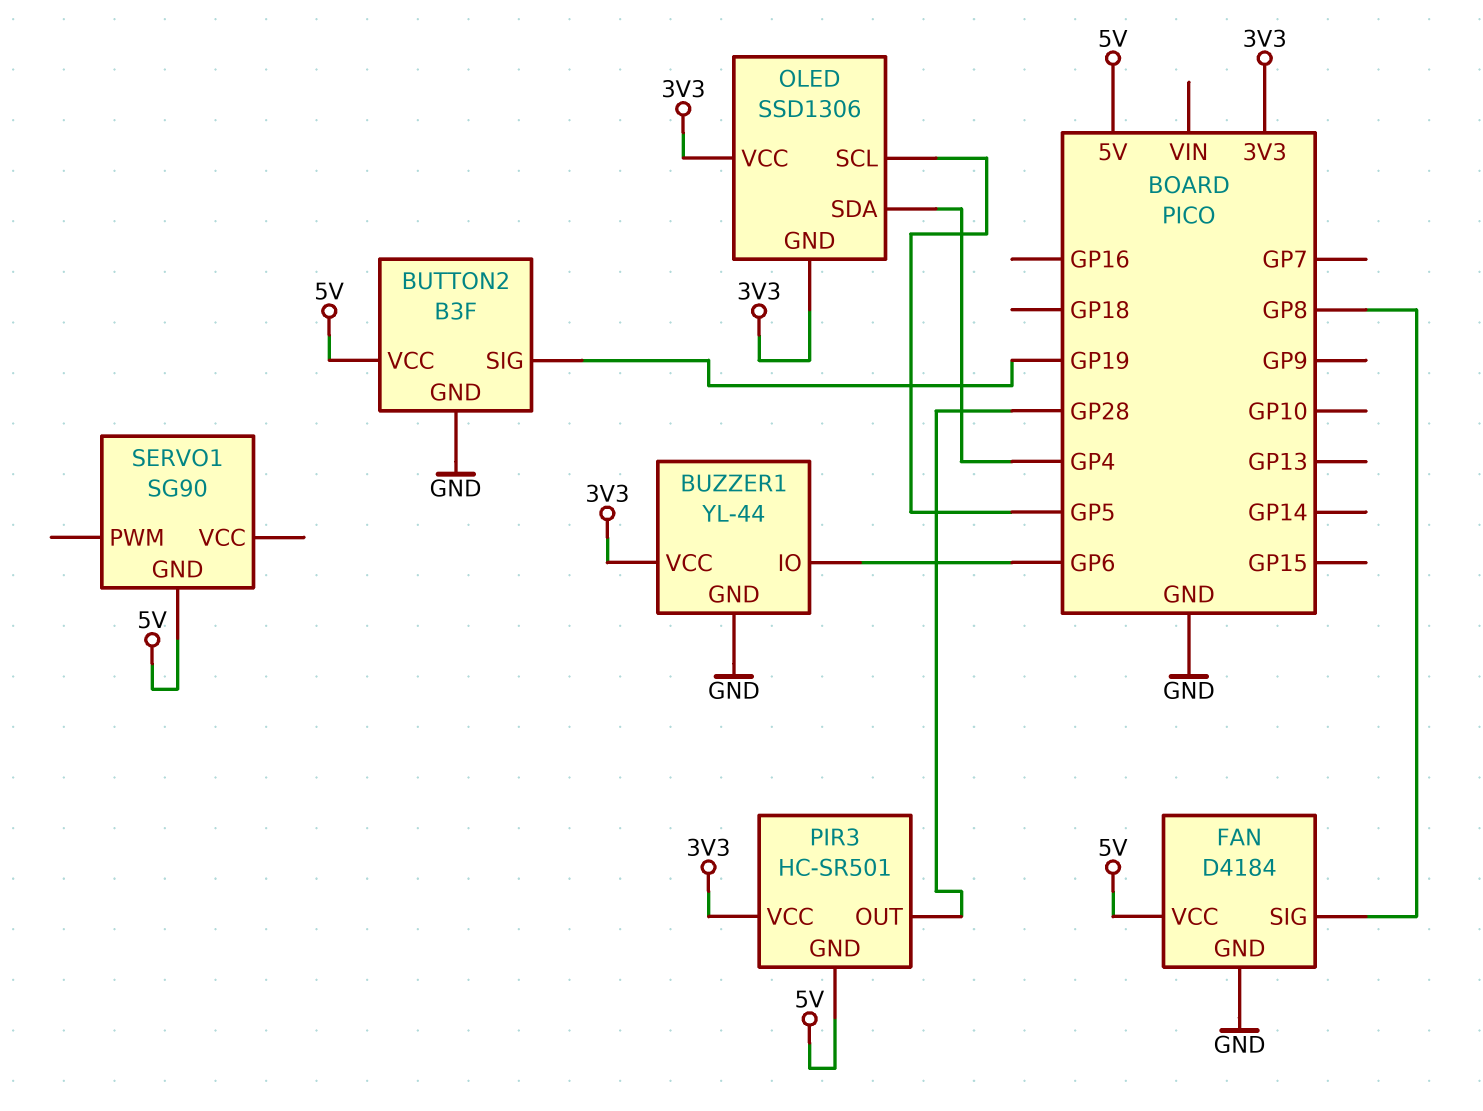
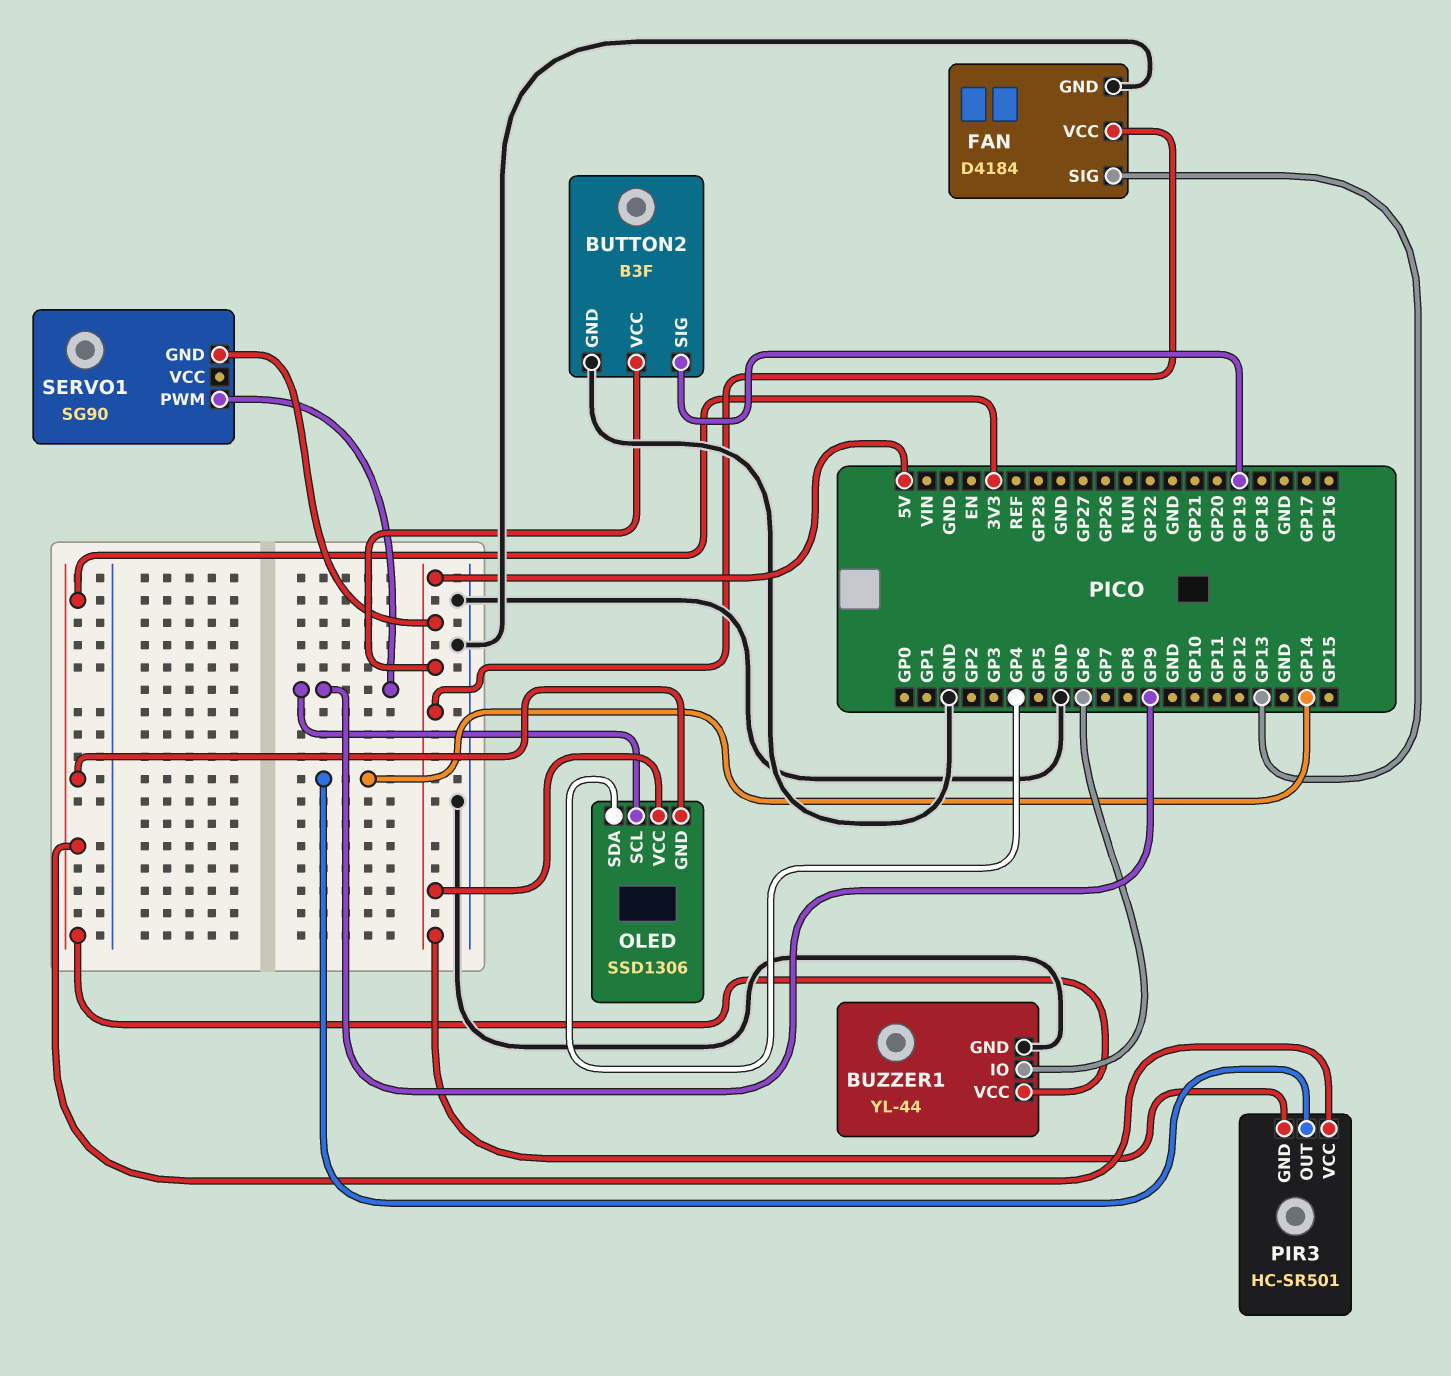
FAN pin SIG: GP8 -> GP13
OLED pin SCL: GP5 -> GP9
OLED pin VCC: 3V3 -> 5V
PIR3 pin OUT: GP28 -> GP14
SERVO1 pin PWM: none -> GP9

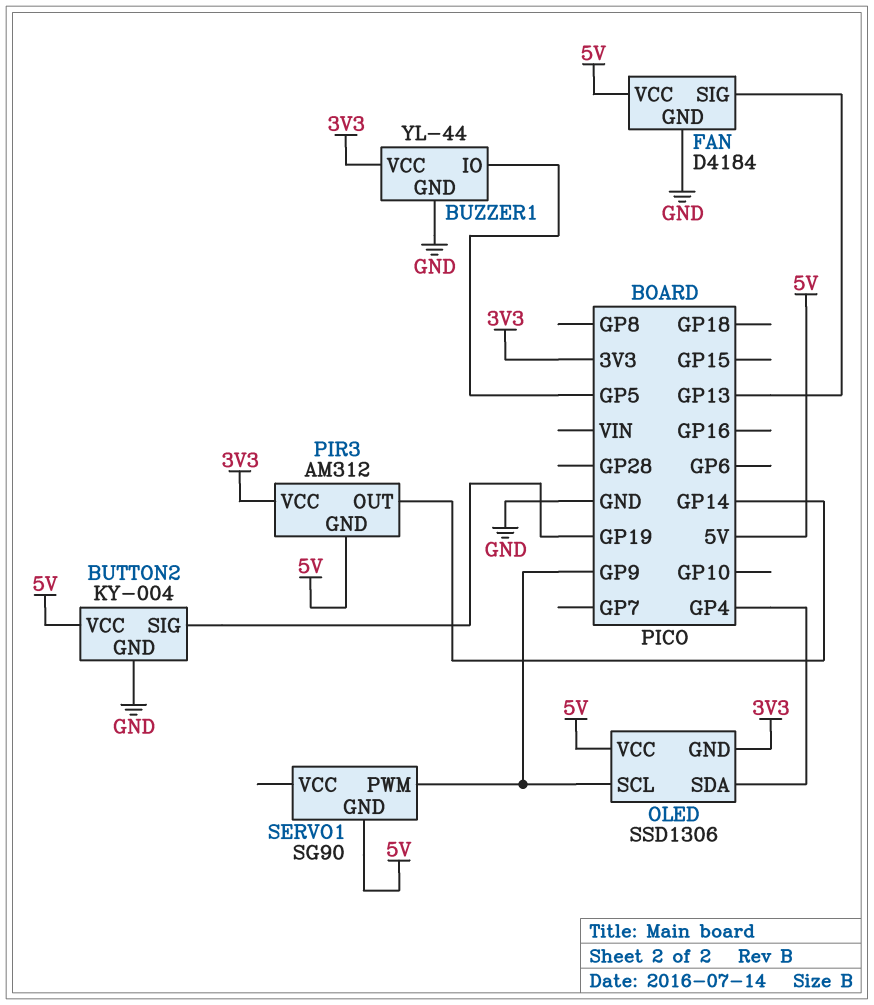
BUTTON2: B3F -> KY-004
BUZZER1 pin IO: GP6 -> GP5
PIR3: HC-SR501 -> AM312

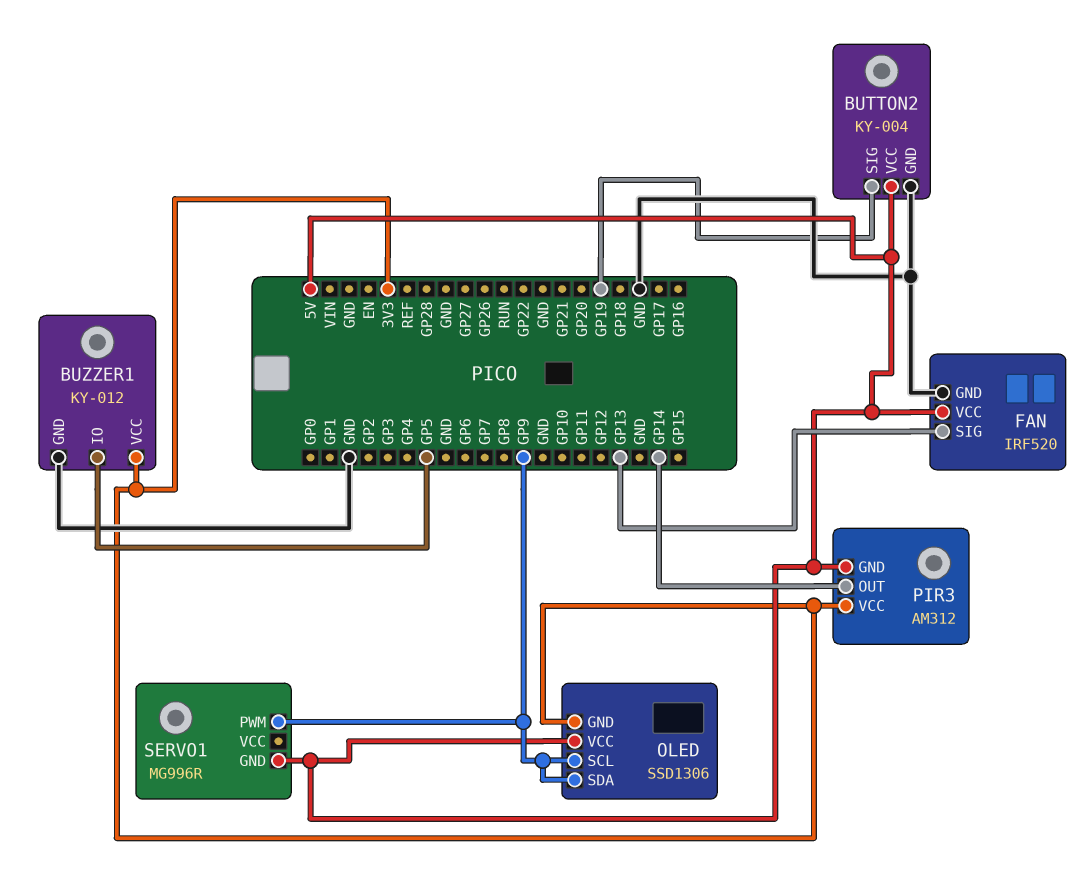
BUZZER1: YL-44 -> KY-012
FAN: D4184 -> IRF520
OLED pin SDA: GP4 -> GP9
SERVO1: SG90 -> MG996R

